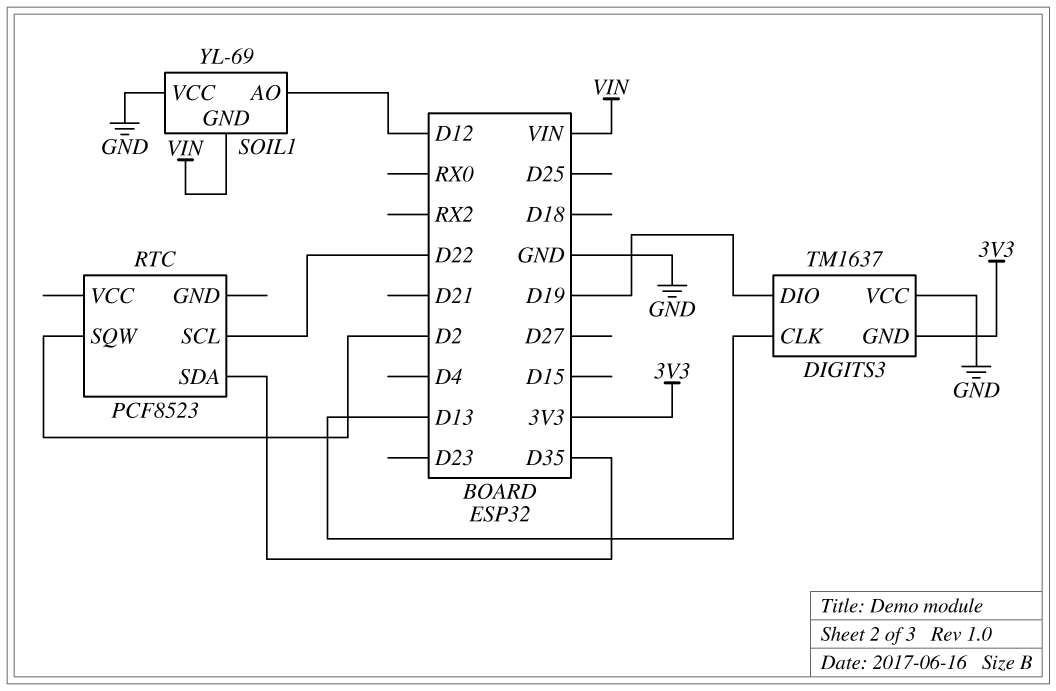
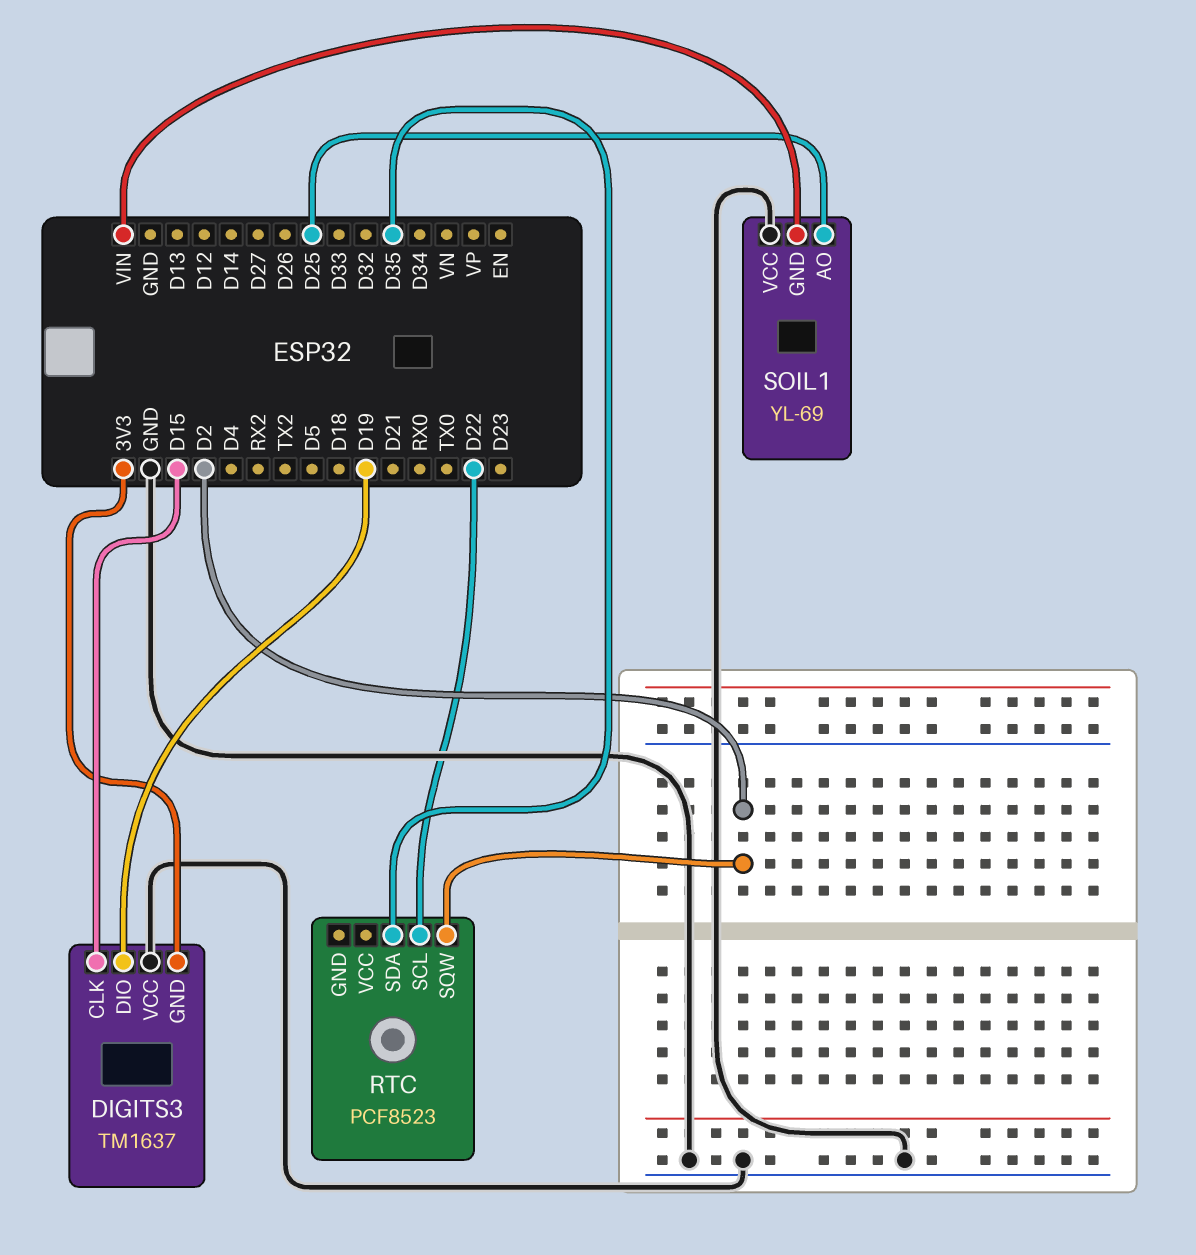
DIGITS3 pin CLK: D13 -> D15
SOIL1 pin AO: D12 -> D25

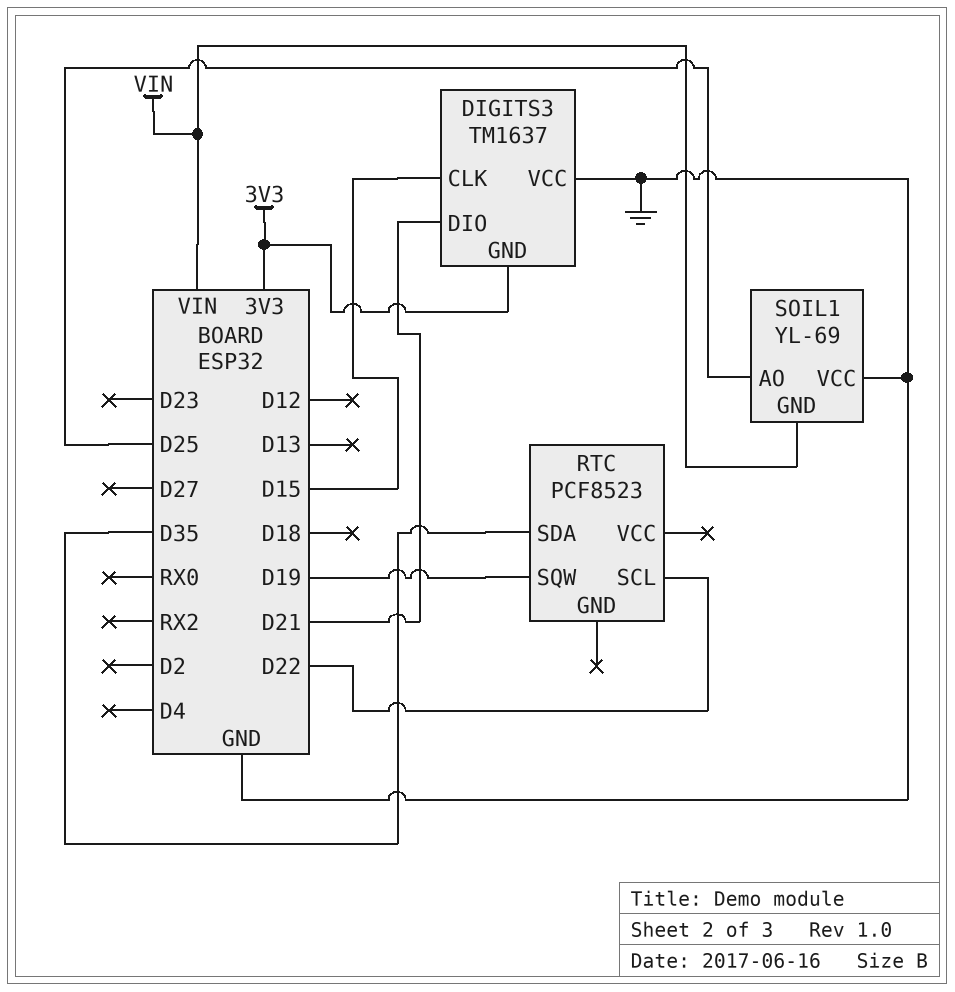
DIGITS3 pin DIO: D19 -> D21
RTC pin SQW: D2 -> D19

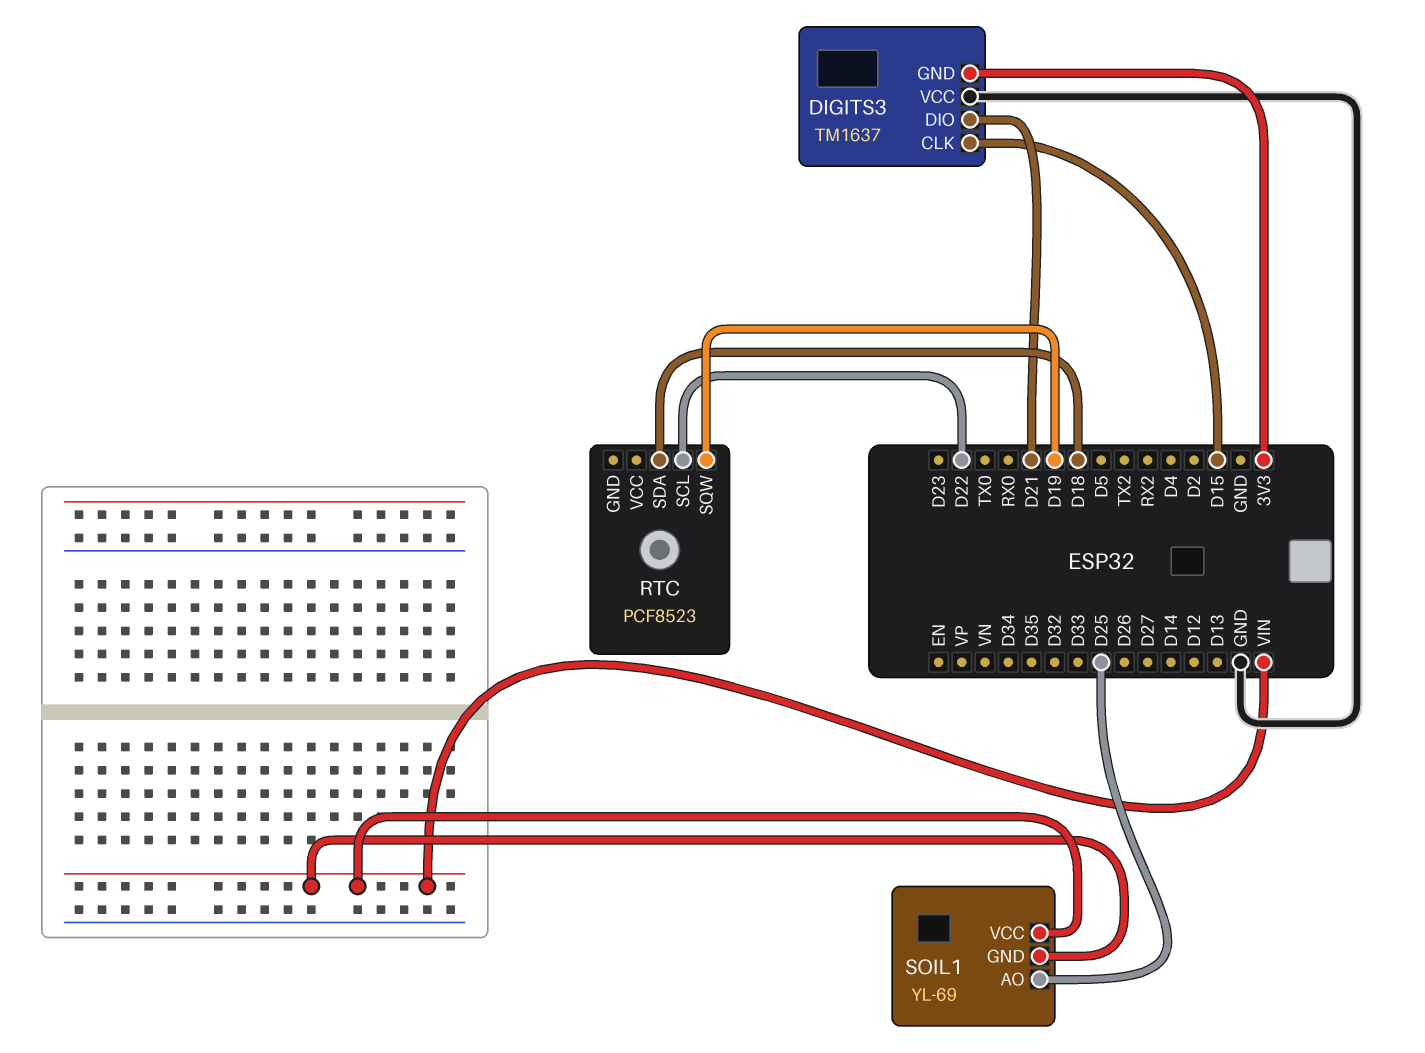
RTC pin SDA: D35 -> D18
SOIL1 pin VCC: GND -> VIN

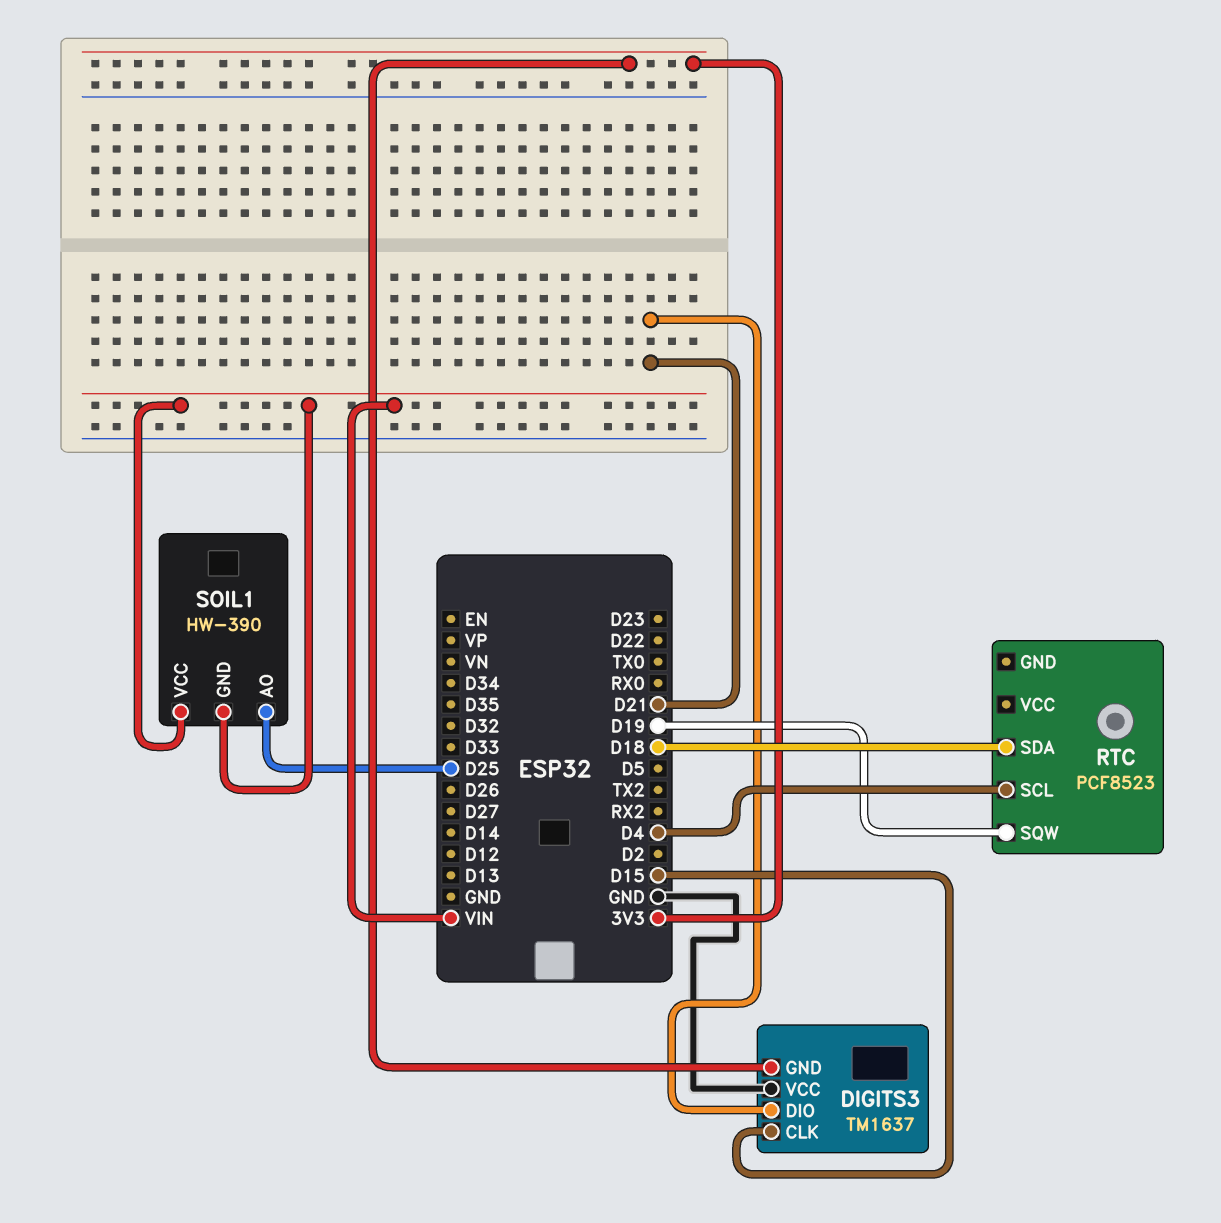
RTC pin SCL: D22 -> D4
SOIL1: YL-69 -> HW-390

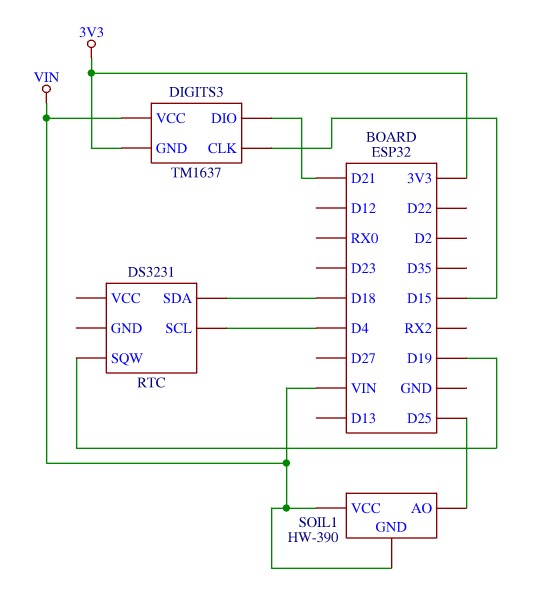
DIGITS3 pin VCC: GND -> VIN
RTC: PCF8523 -> DS3231

